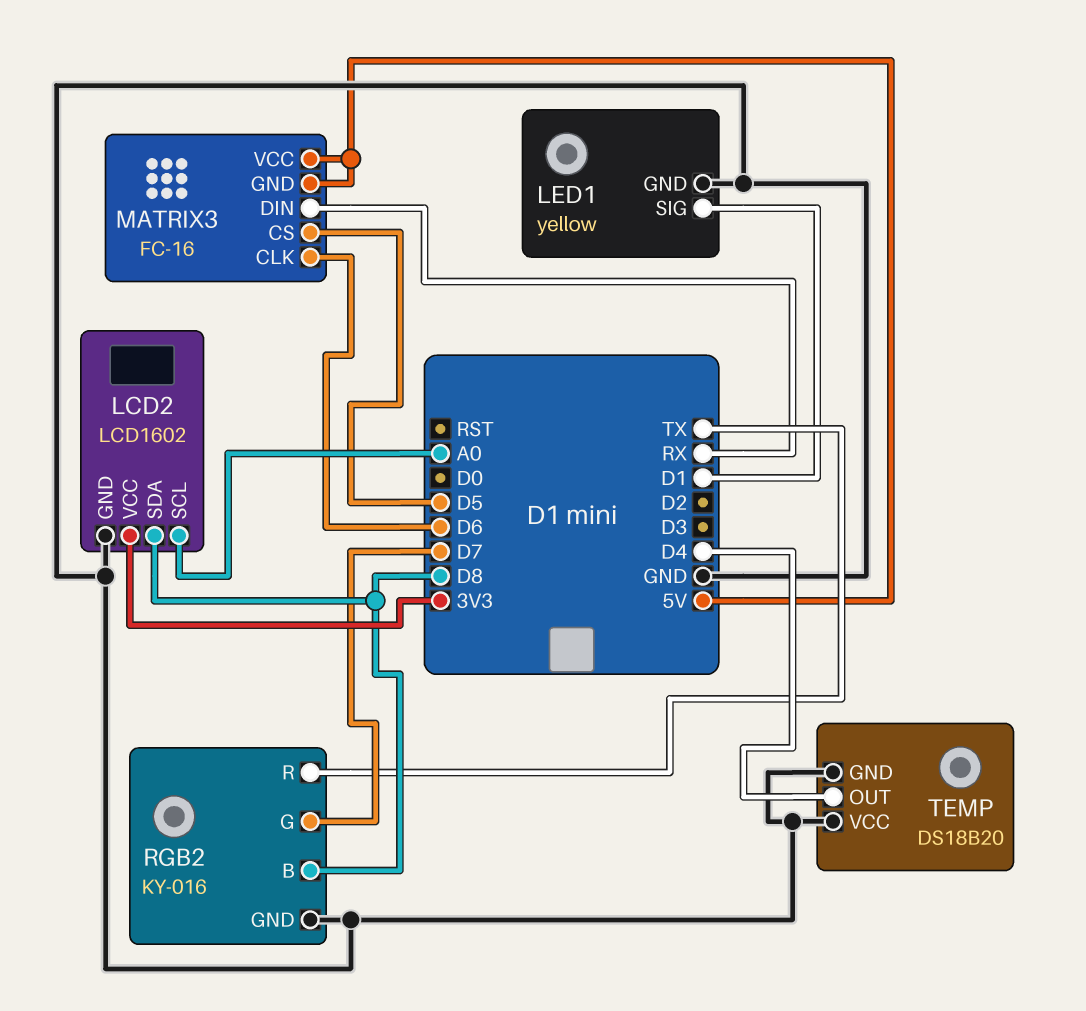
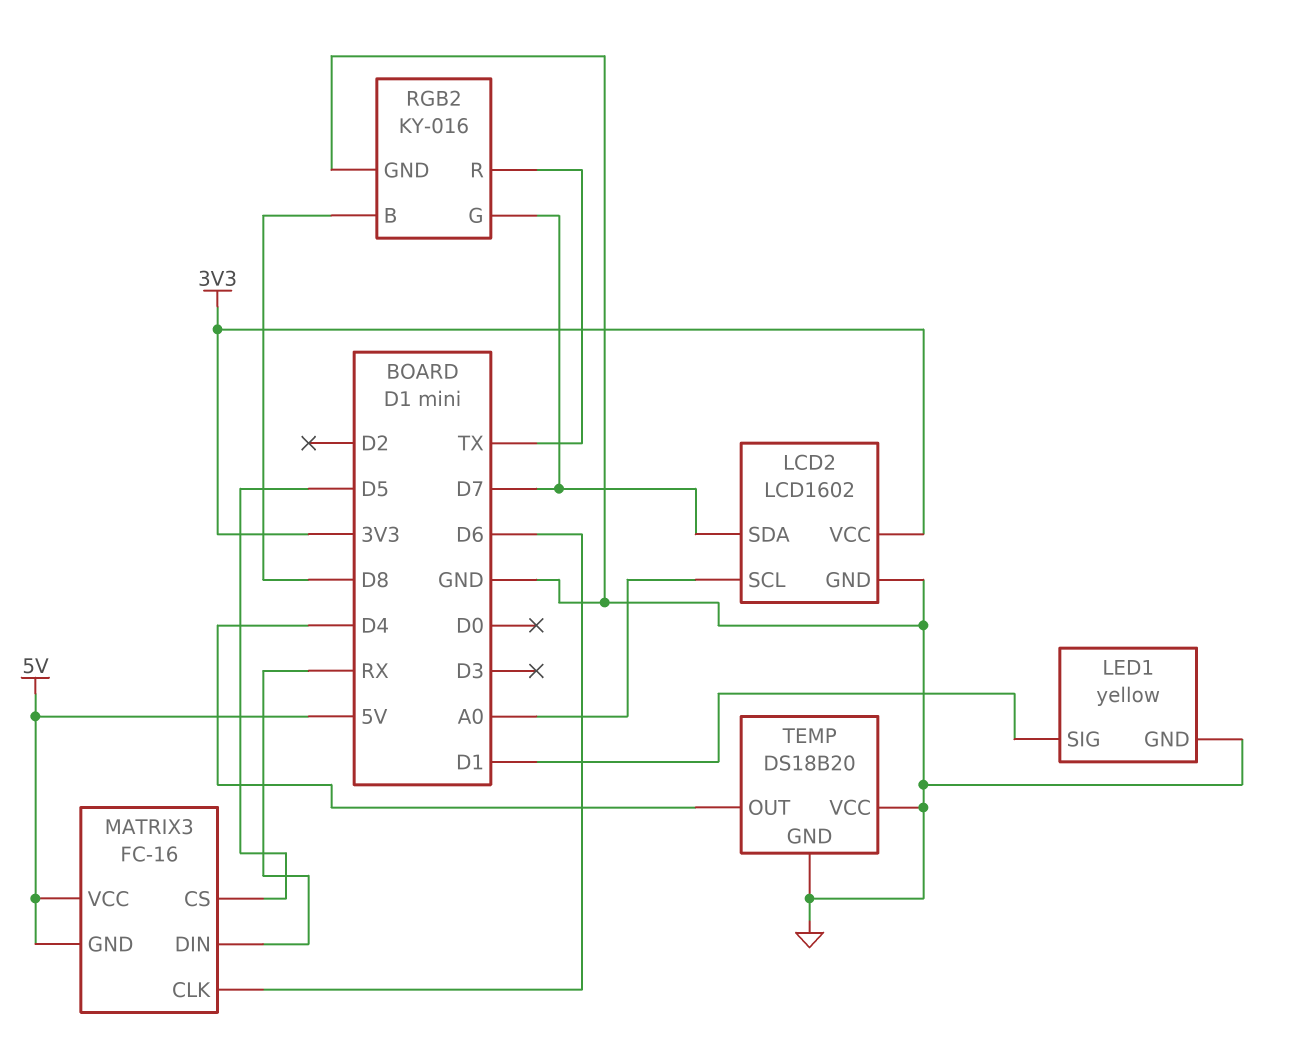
LCD2 pin SDA: D8 -> D7

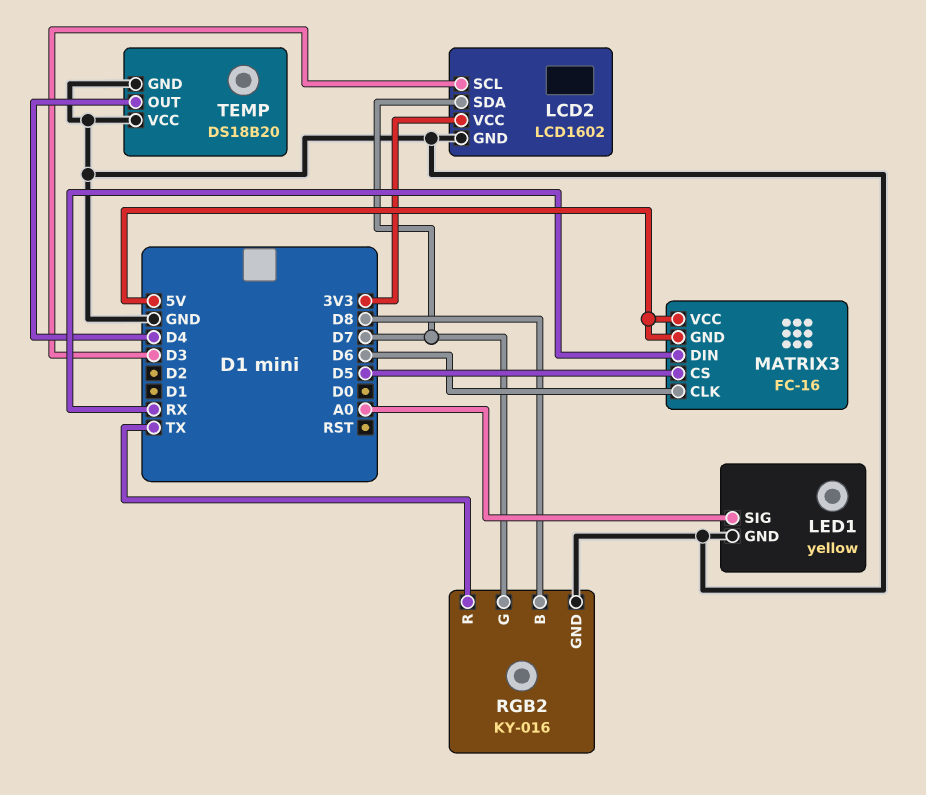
LCD2 pin SCL: A0 -> D3
LED1 pin SIG: D1 -> A0

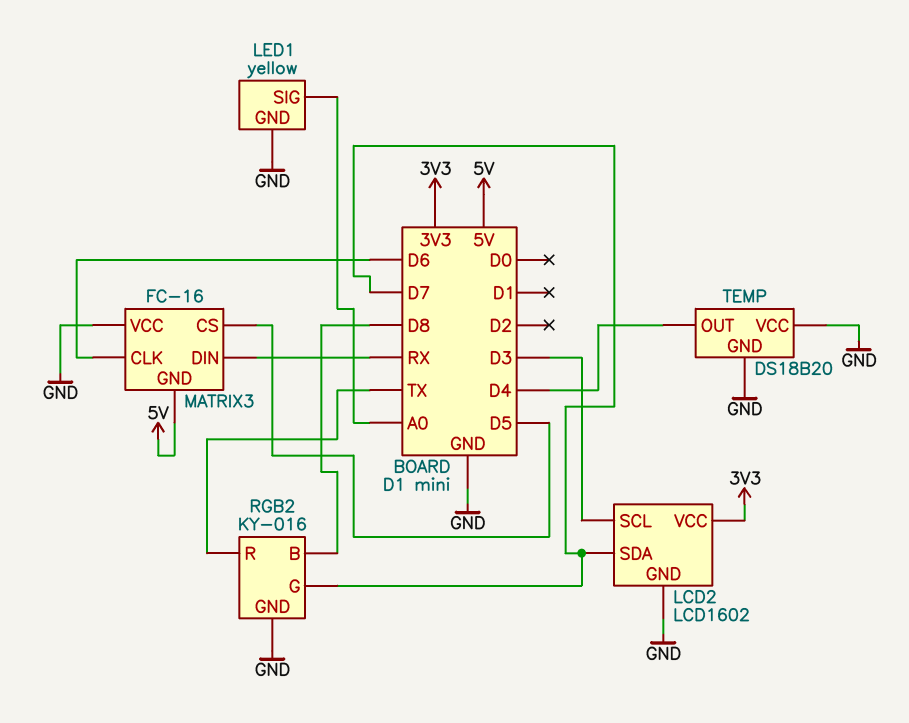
MATRIX3 pin VCC: 5V -> GND

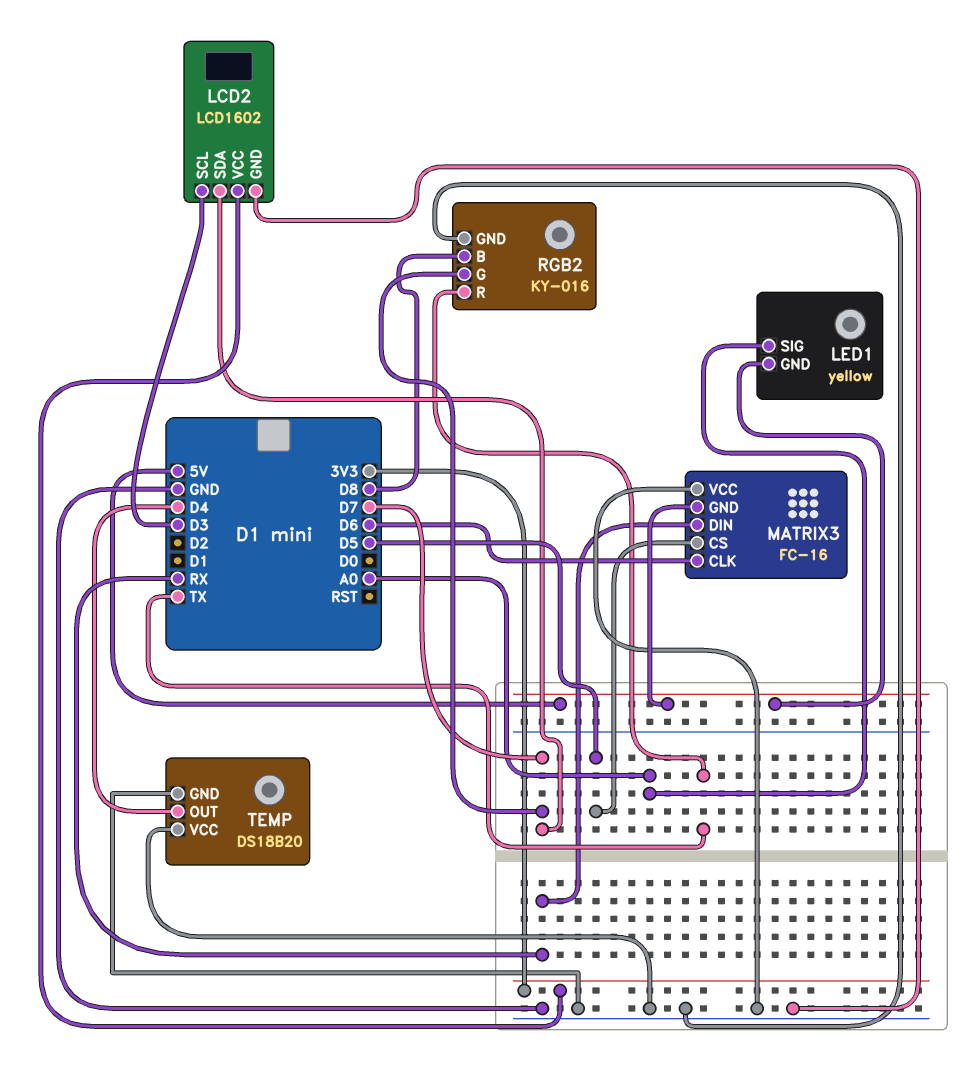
LED1 pin GND: GND -> 5V

